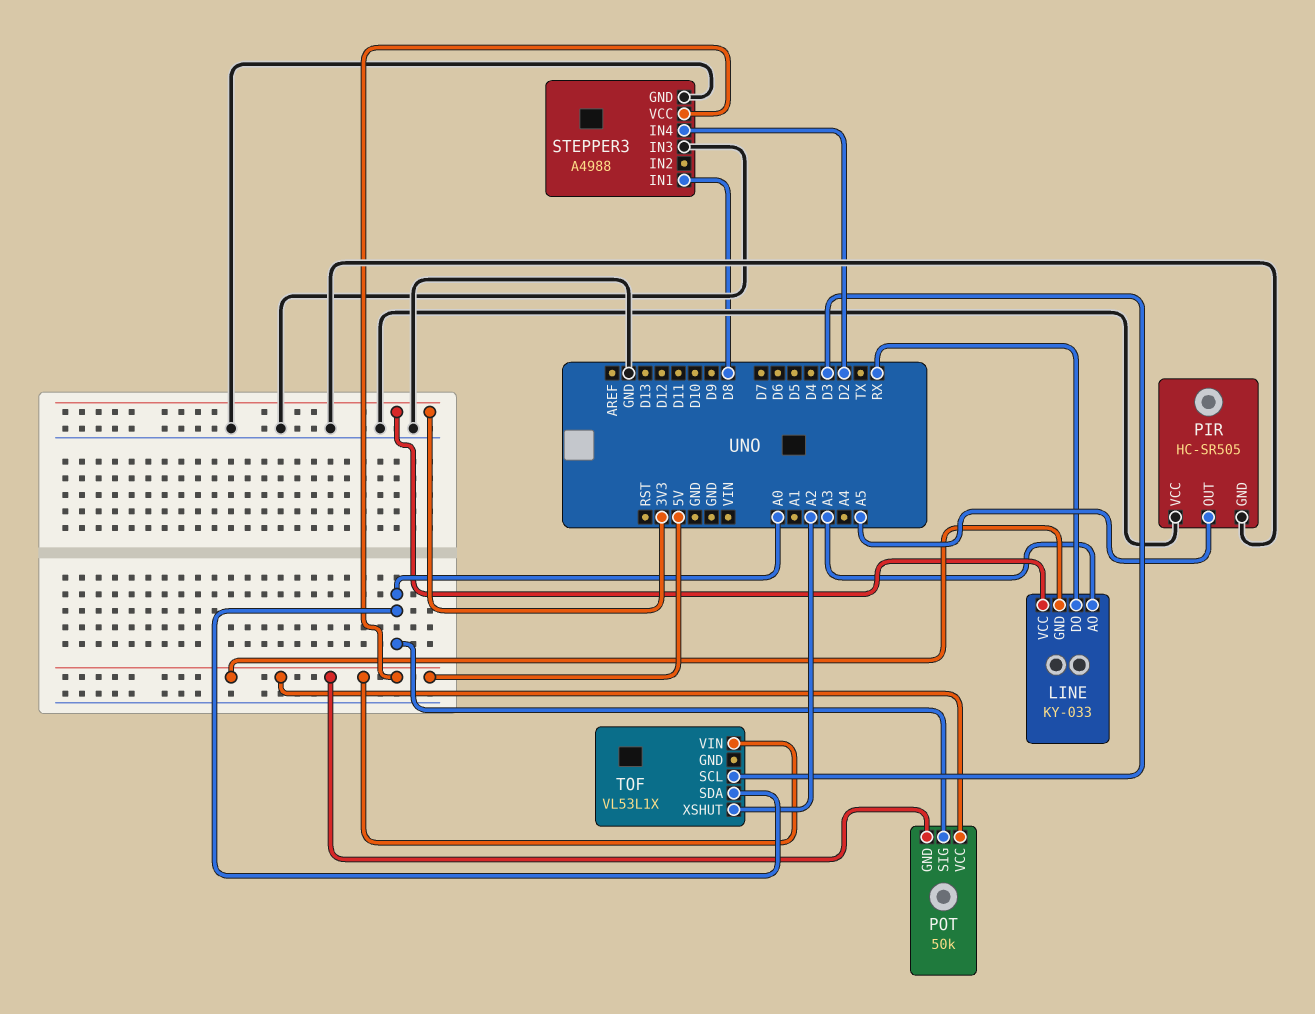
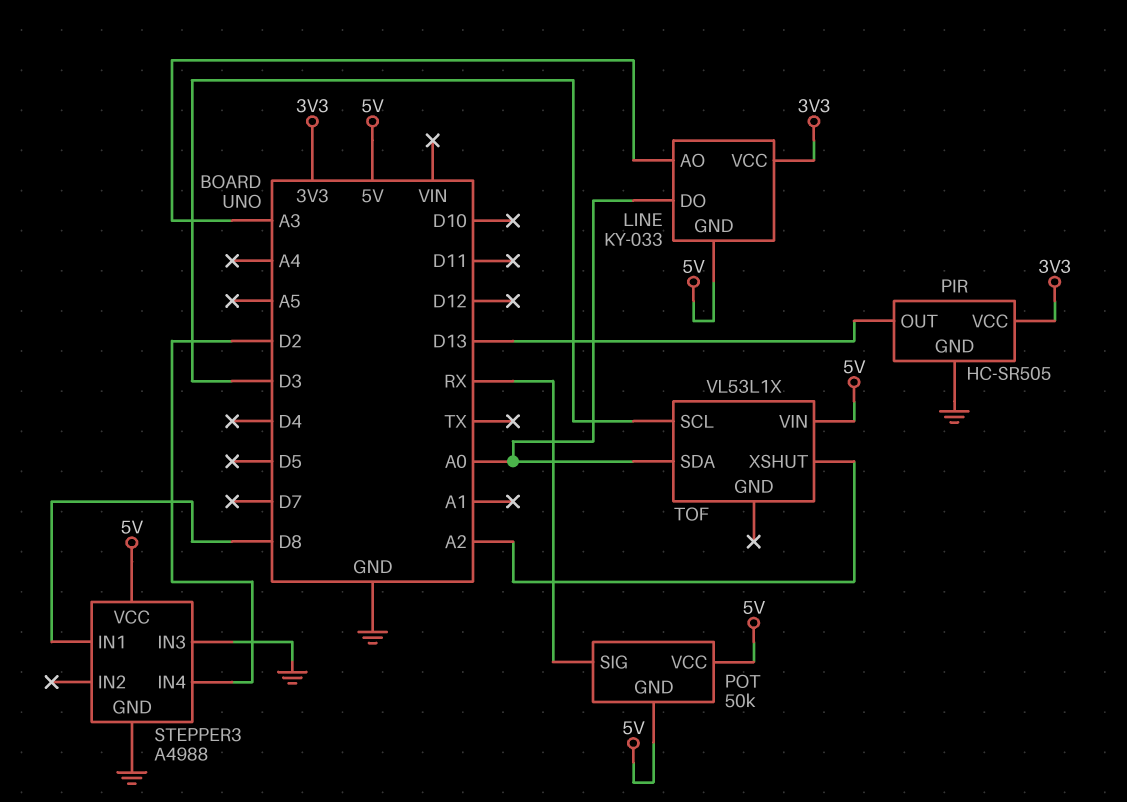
LINE pin DO: RX -> A0
PIR pin OUT: A5 -> D13
PIR pin VCC: GND -> 3V3
POT pin SIG: A0 -> RX

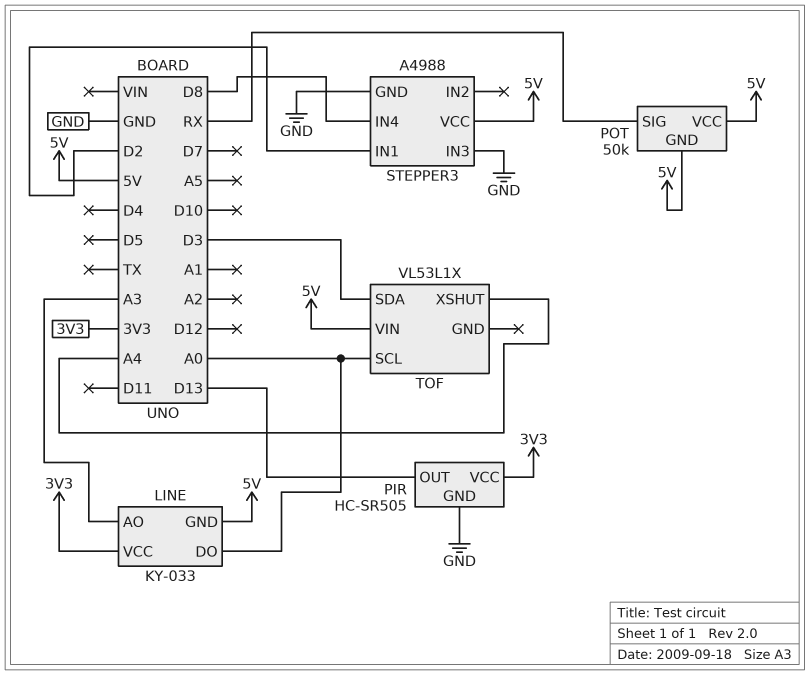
STEPPER3 pin IN1: D8 -> D2
STEPPER3 pin IN4: D2 -> D8
TOF pin SCL: D3 -> A0
TOF pin SDA: A0 -> D3
TOF pin XSHUT: A2 -> A4

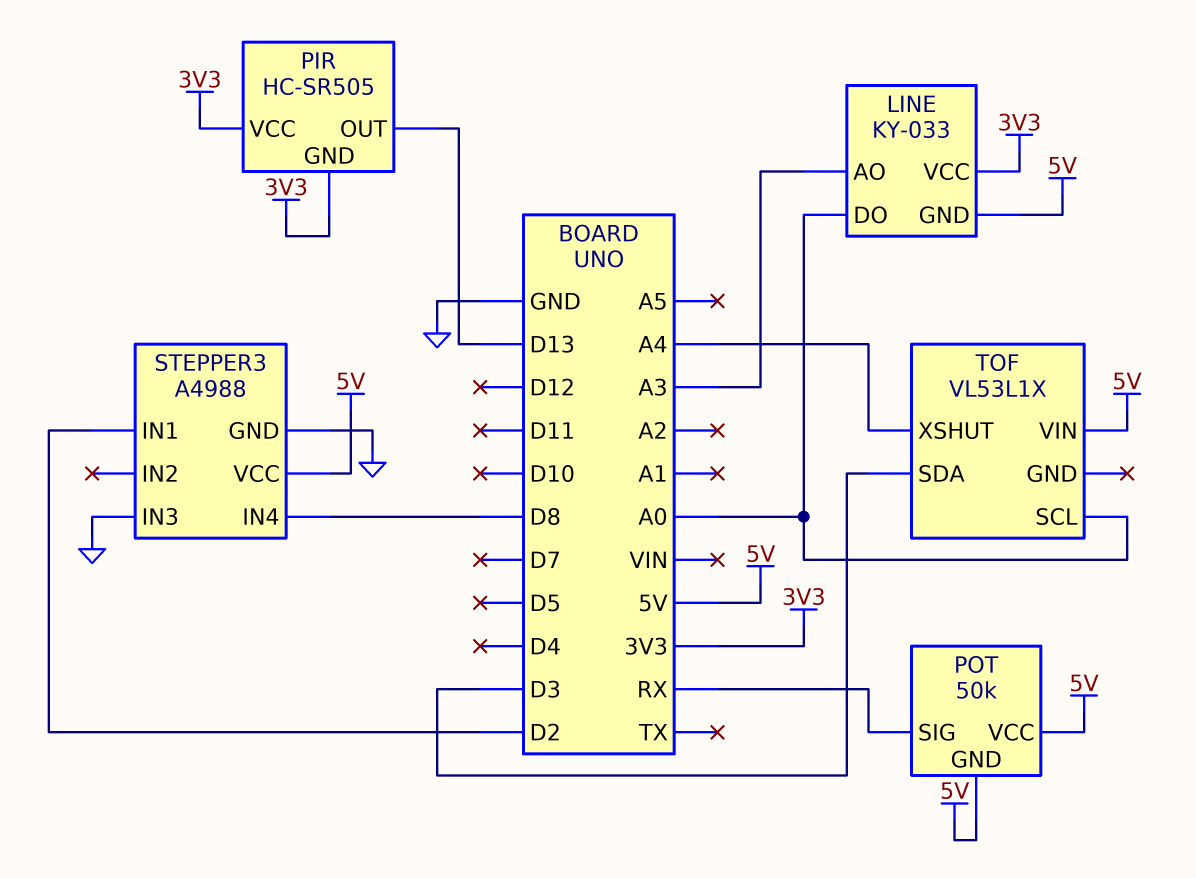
PIR pin GND: GND -> 3V3

